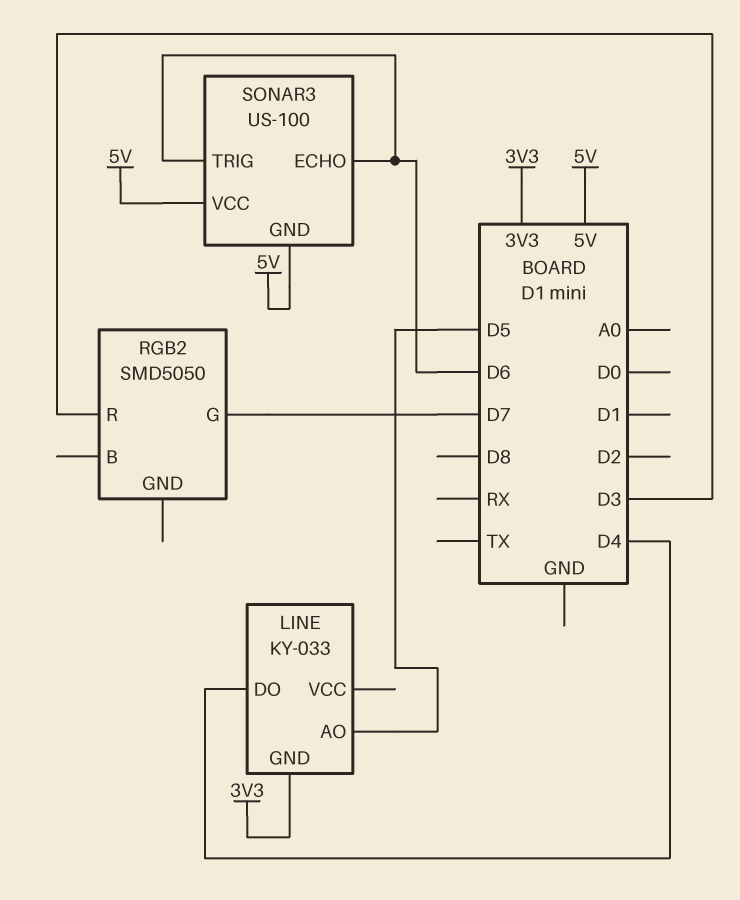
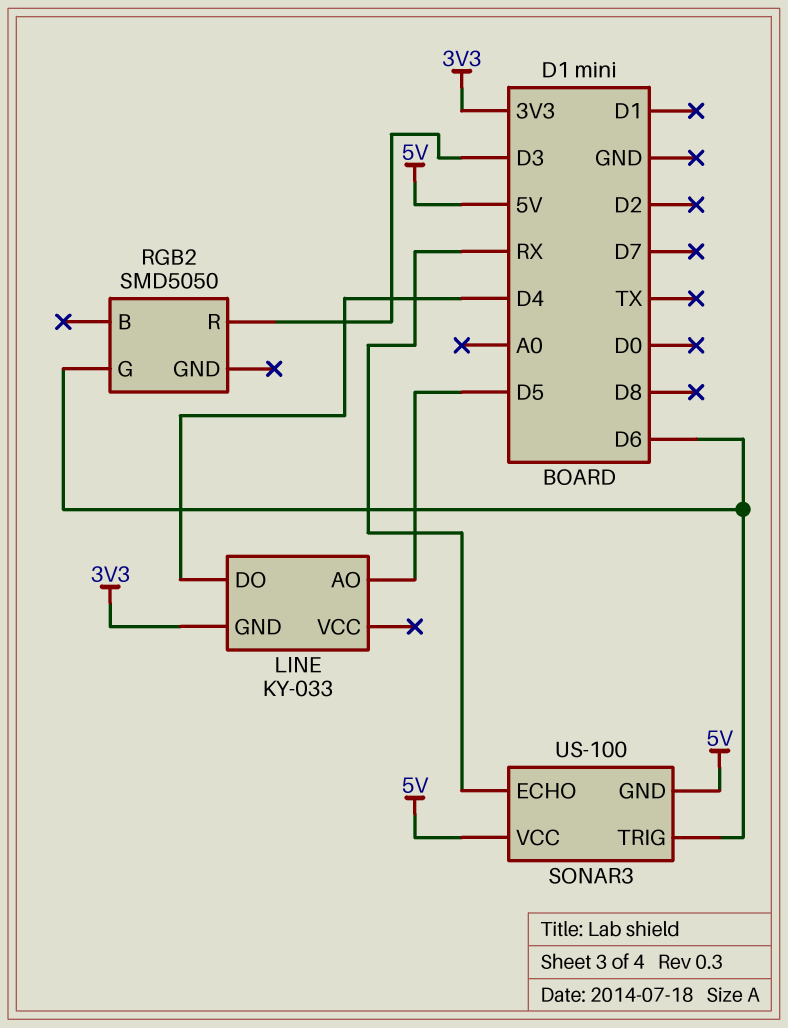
RGB2 pin G: D7 -> D6
SONAR3 pin ECHO: D6 -> RX

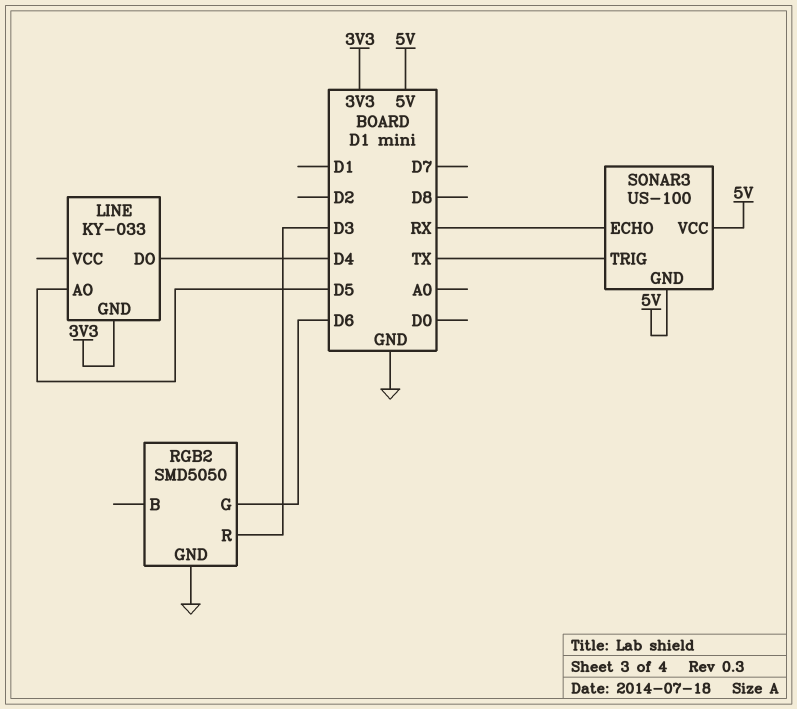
RGB2 pin GND: none -> GND
SONAR3 pin TRIG: D6 -> TX

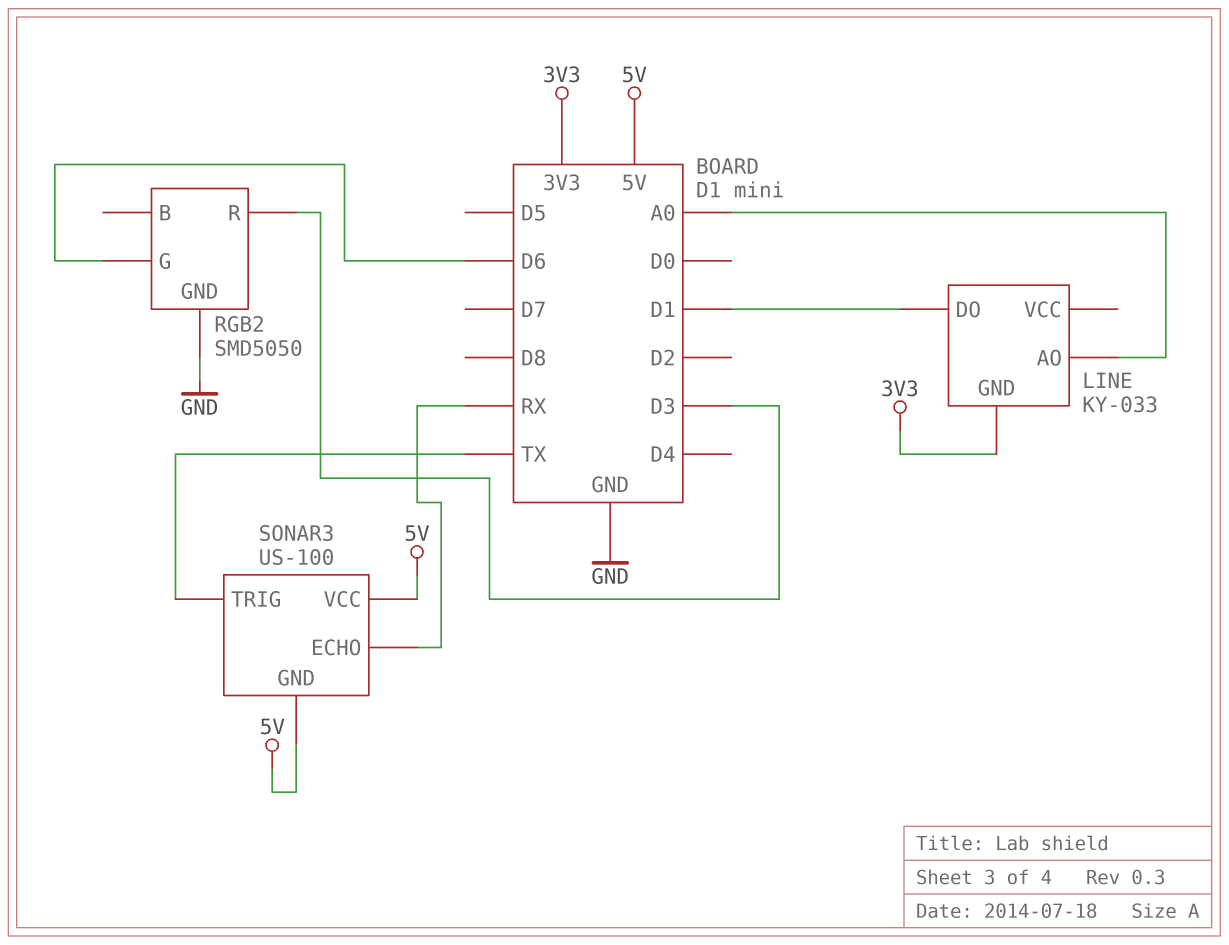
LINE pin AO: D5 -> A0
LINE pin DO: D4 -> D1

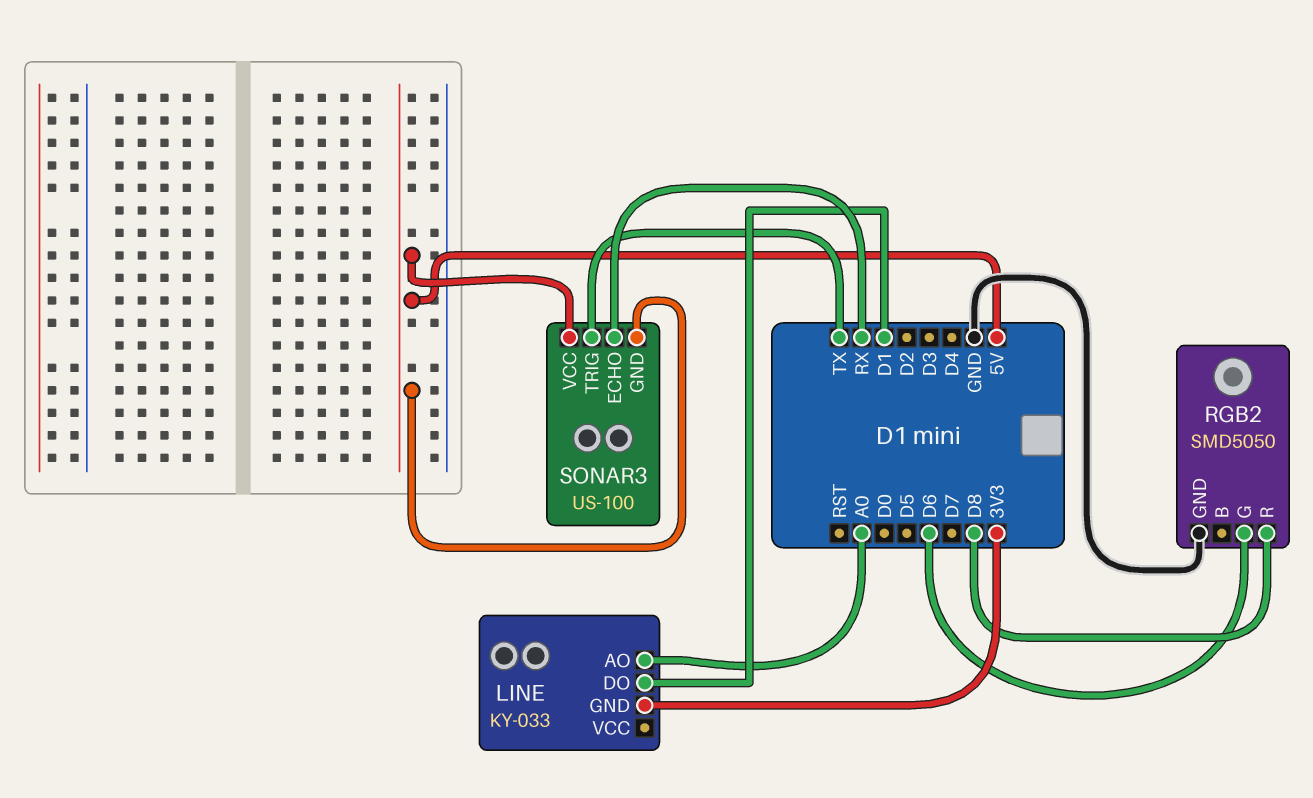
RGB2 pin R: D3 -> D8

